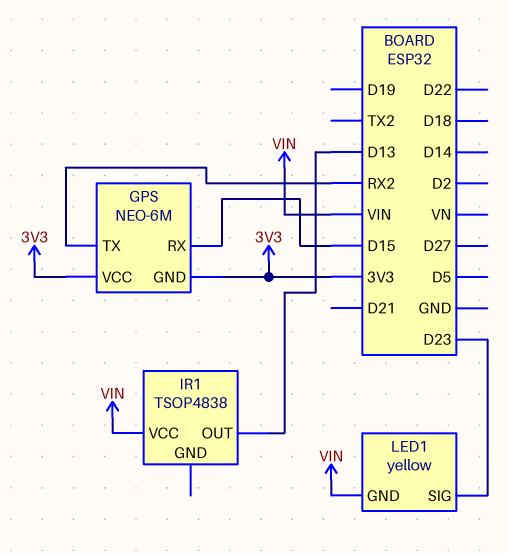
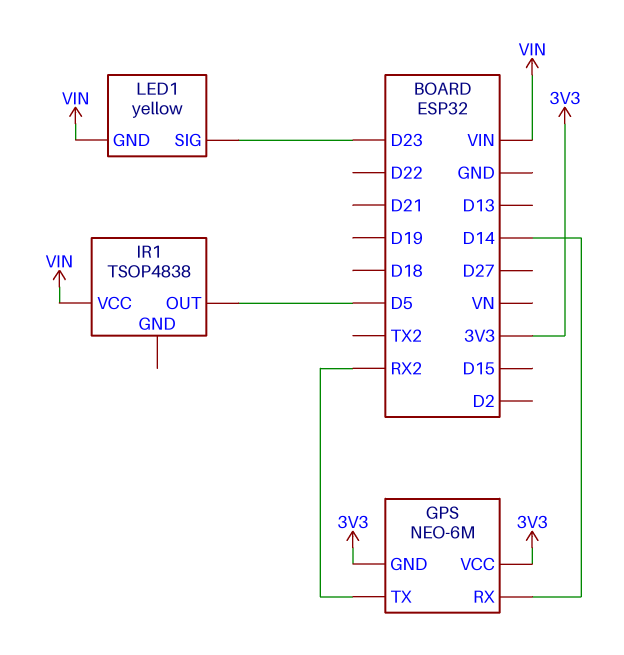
GPS pin RX: D15 -> D14
IR1 pin OUT: D13 -> D5

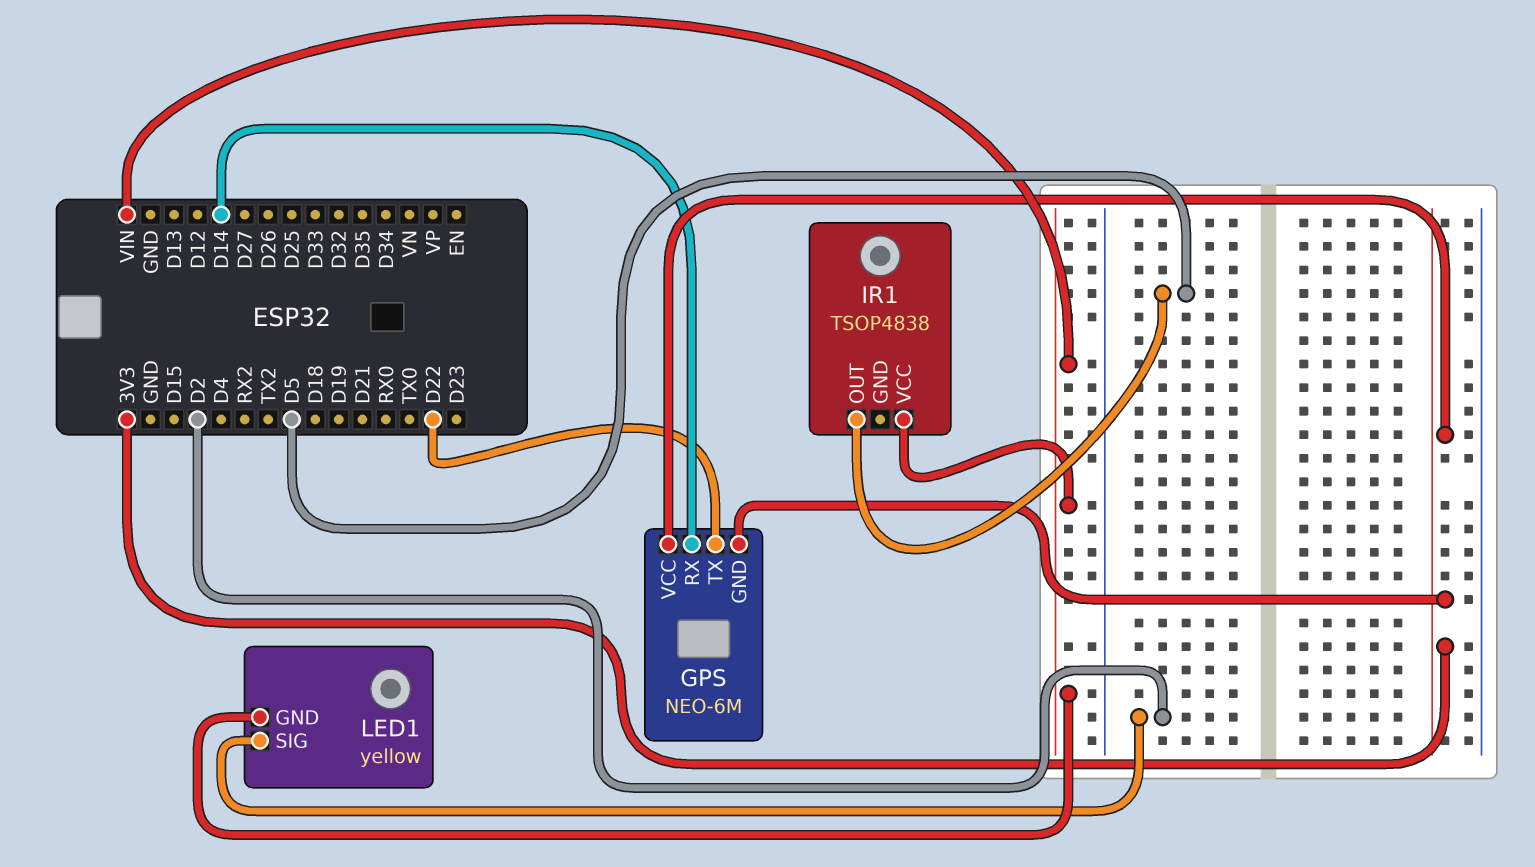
GPS pin TX: RX2 -> D22
LED1 pin SIG: D23 -> D2

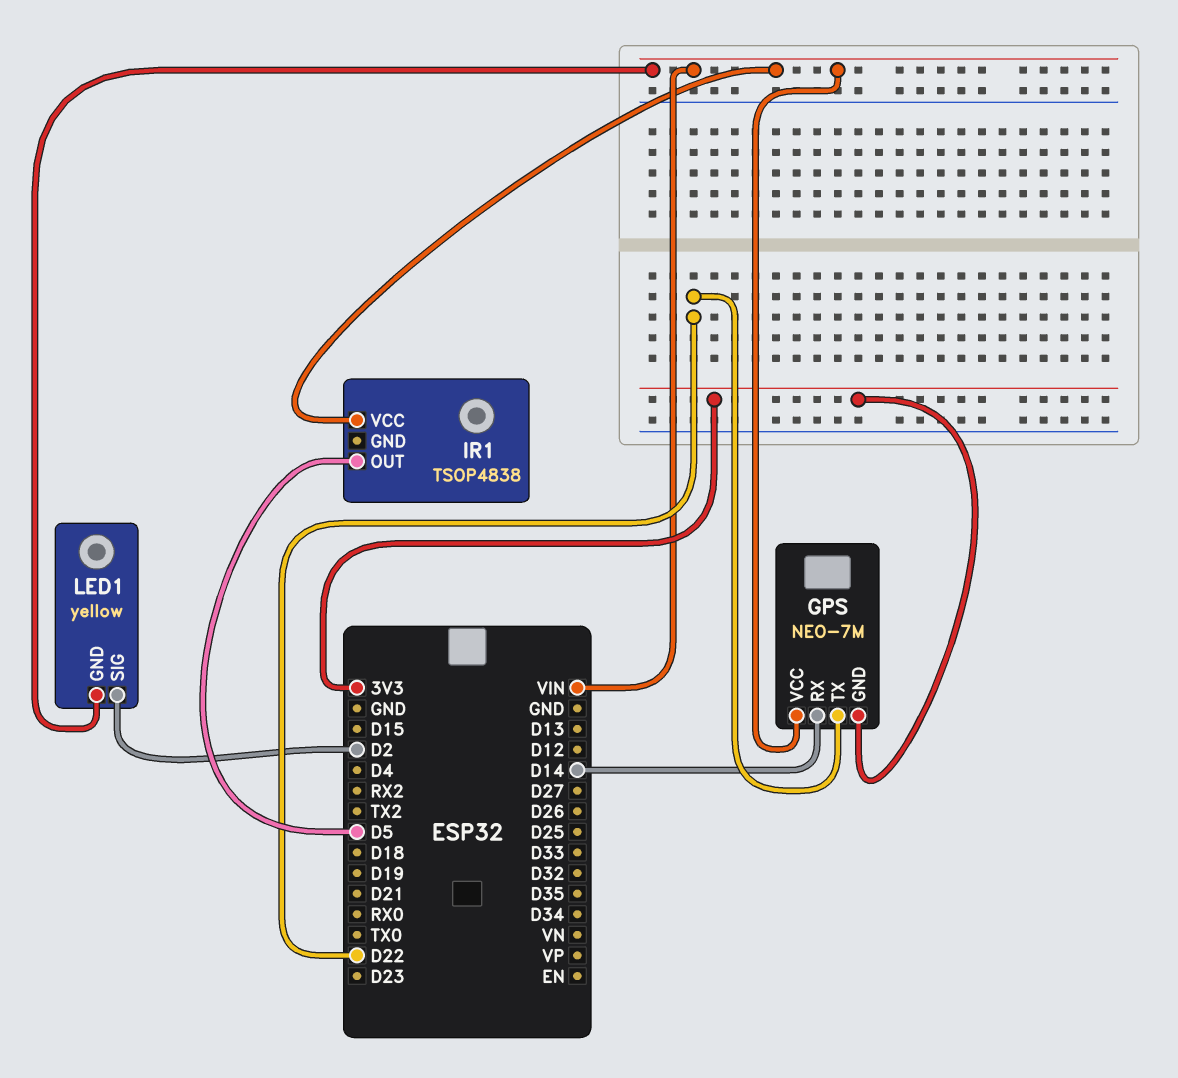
GPS: NEO-6M -> NEO-7M
GPS pin VCC: 3V3 -> VIN

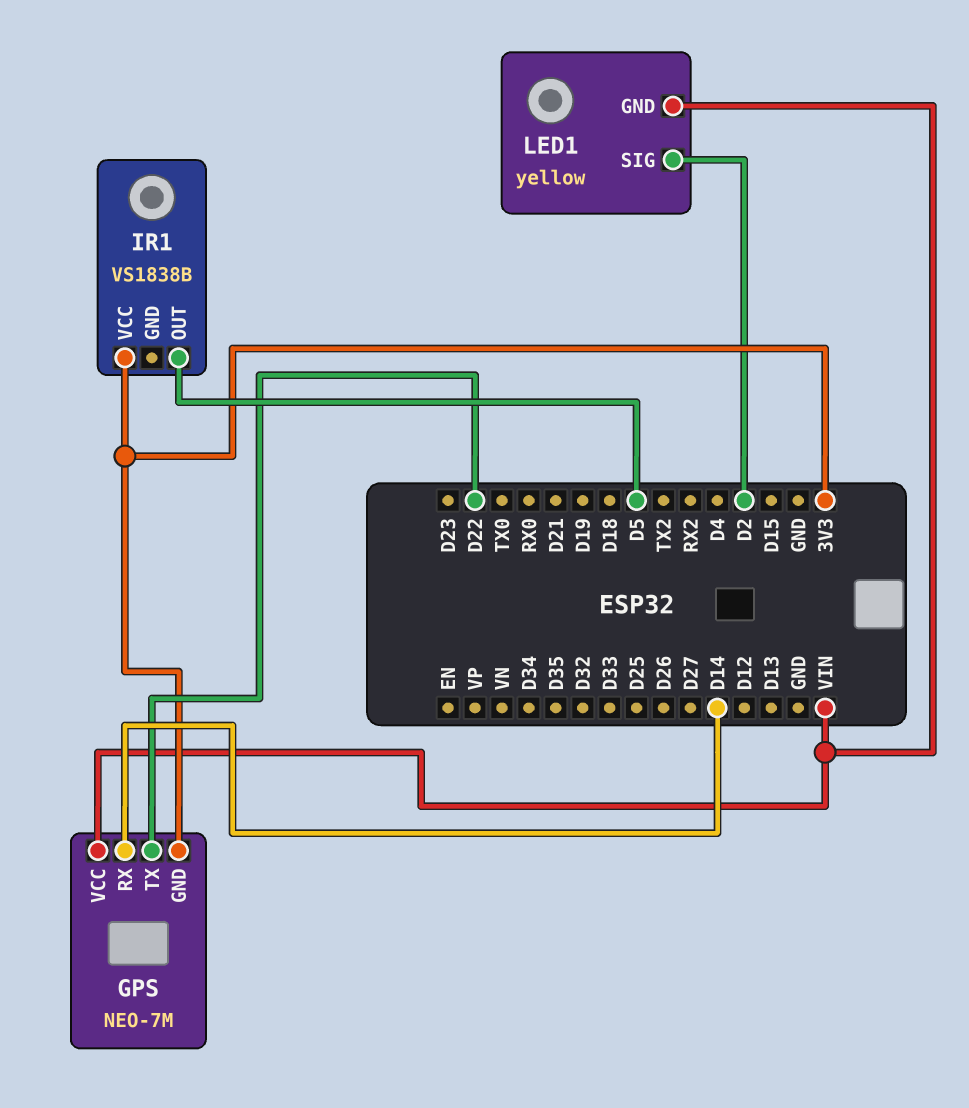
IR1: TSOP4838 -> VS1838B
IR1 pin VCC: VIN -> 3V3

